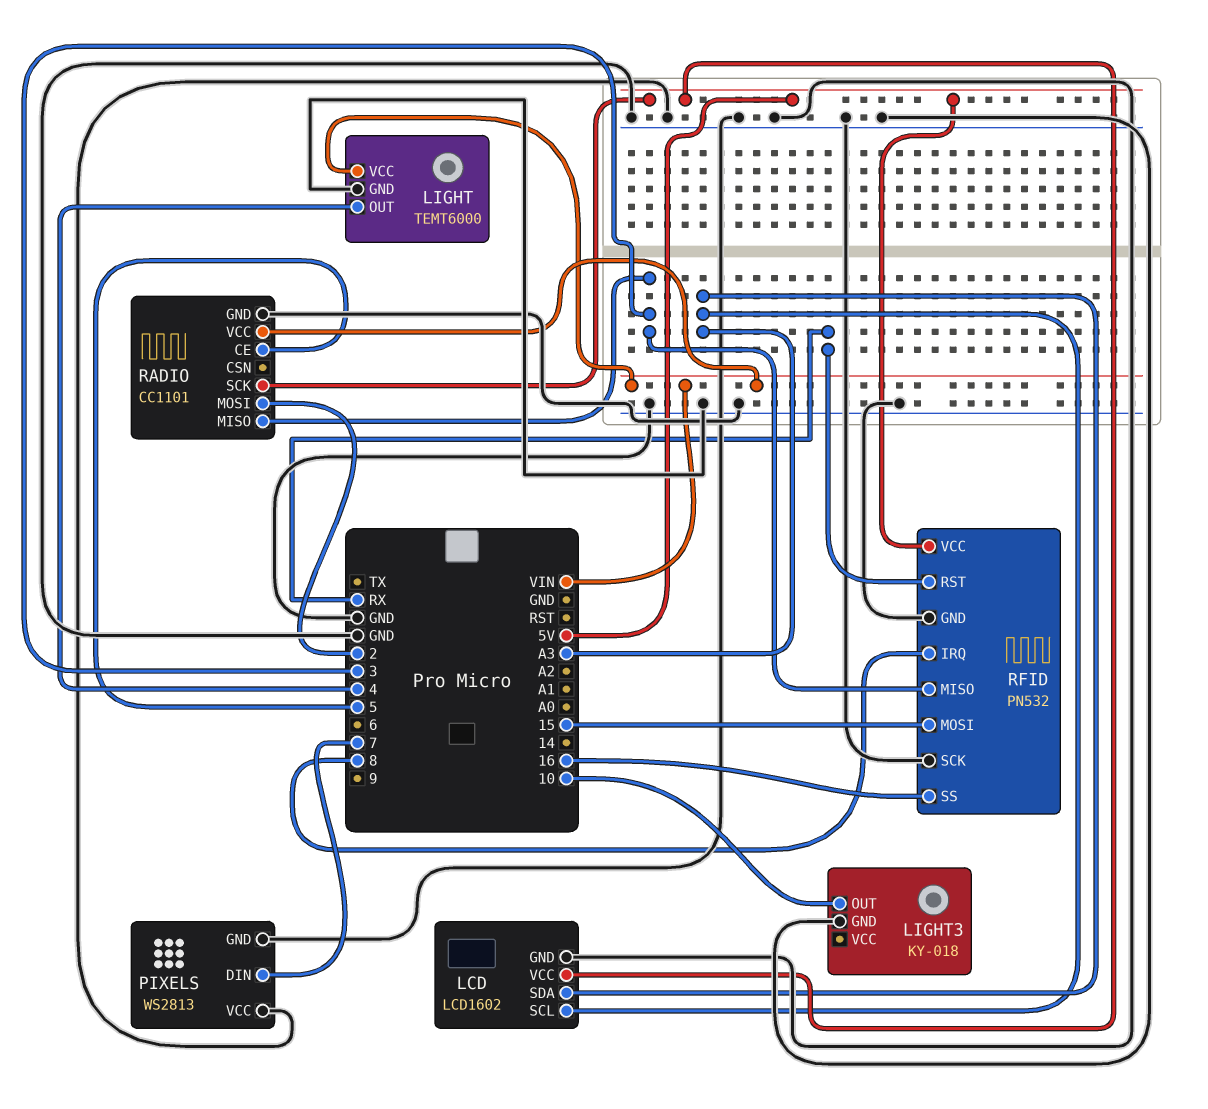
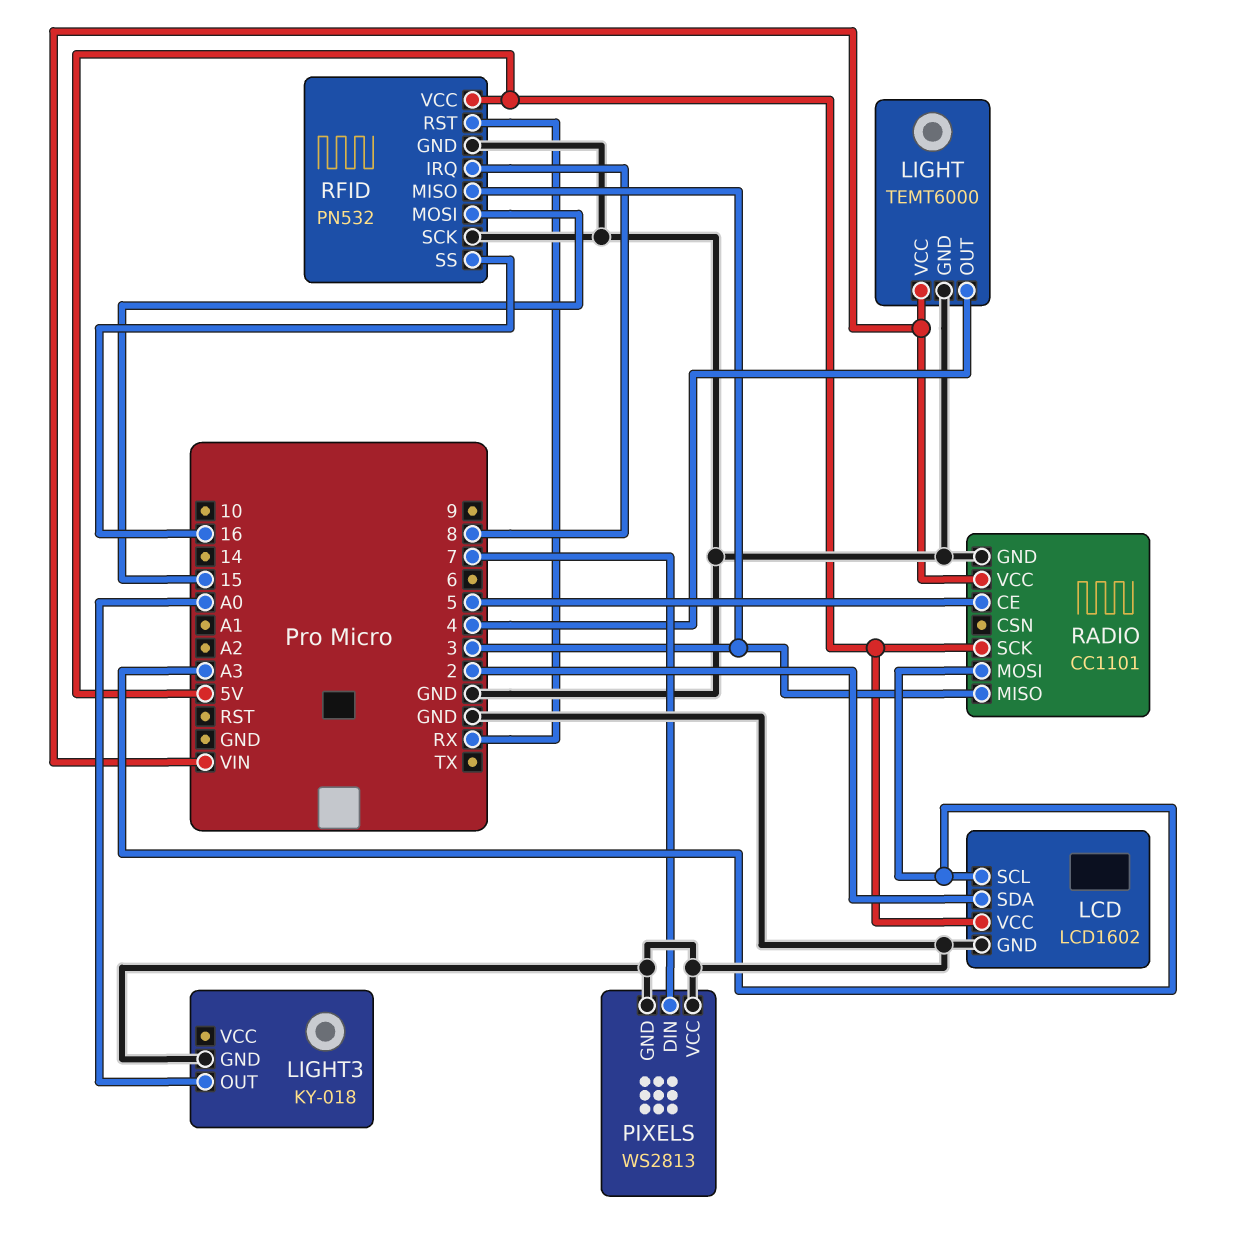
LCD pin SDA: A3 -> 2
LIGHT3 pin OUT: 10 -> A0
RADIO pin MOSI: 2 -> A3

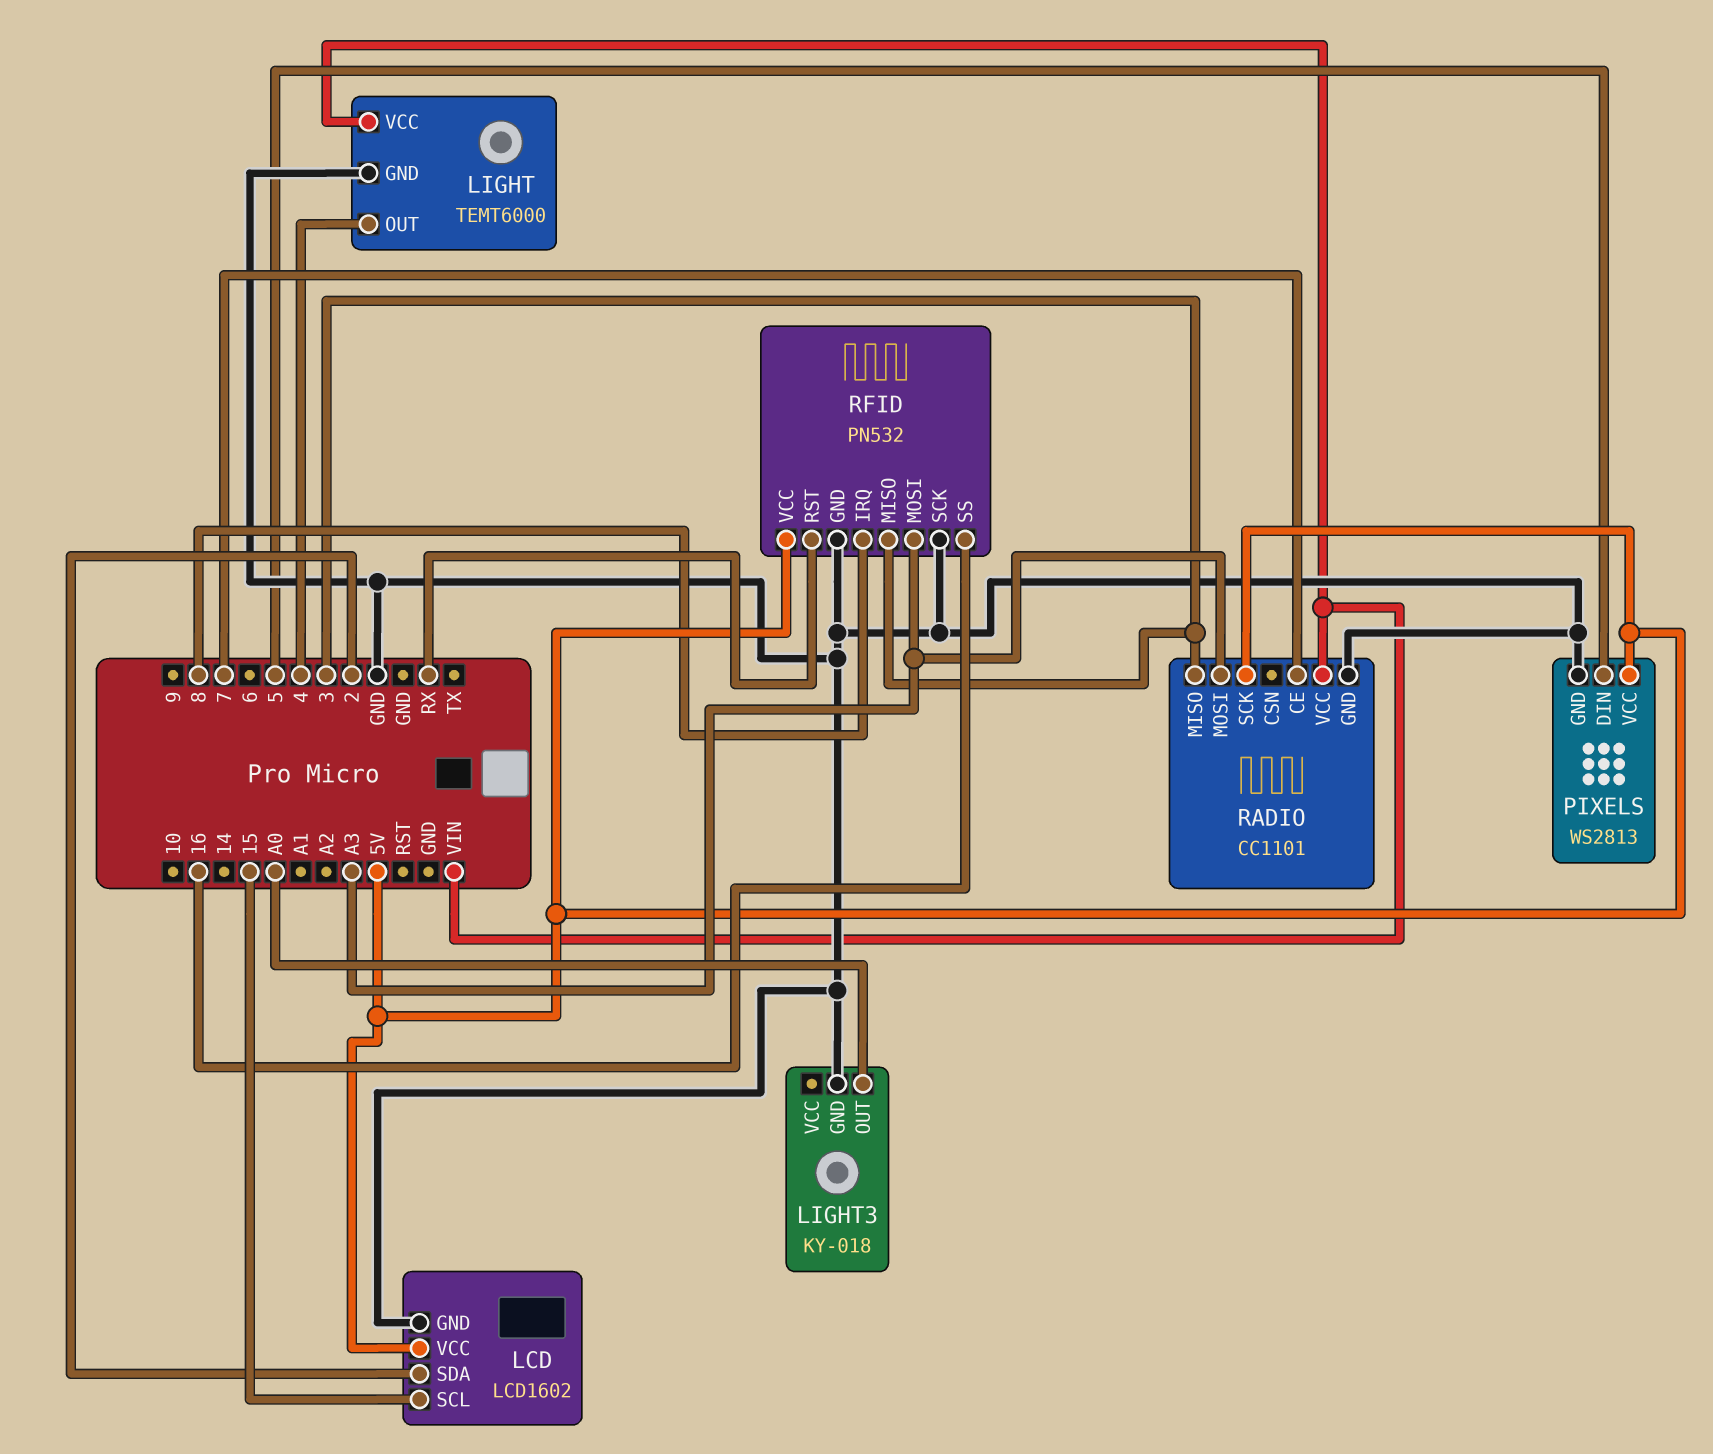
LCD pin SCL: A3 -> 15
PIXELS pin DIN: 7 -> 5
PIXELS pin VCC: GND -> 5V
RADIO pin CE: 5 -> 7
RFID pin MOSI: 15 -> A3

